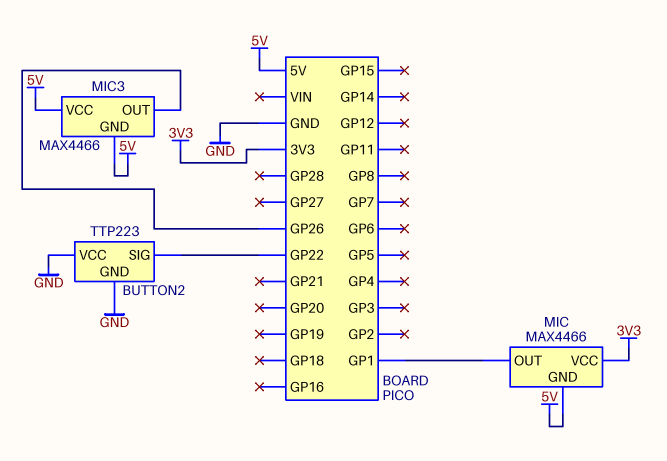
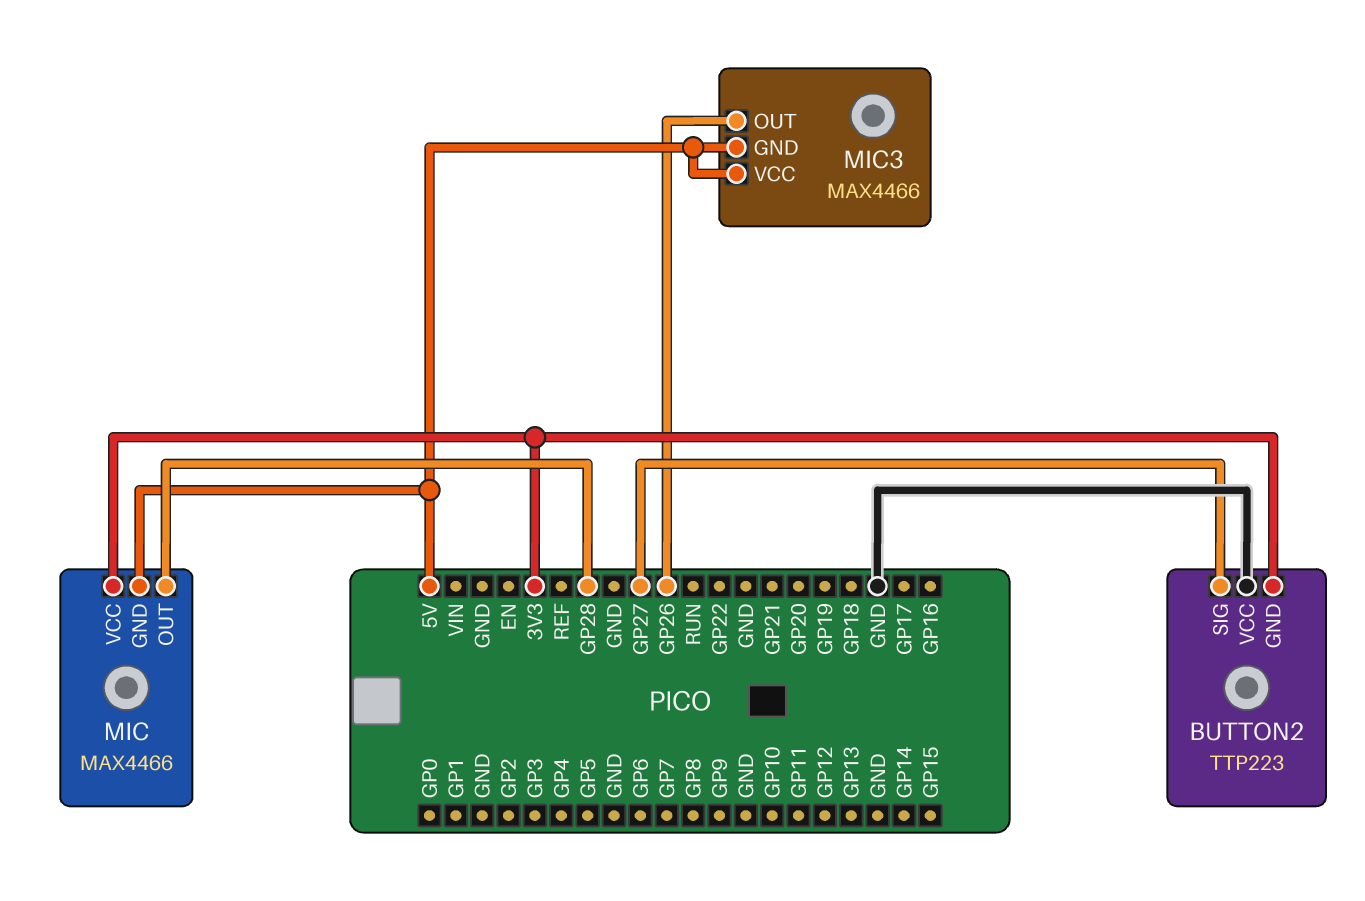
BUTTON2 pin GND: GND -> 3V3
BUTTON2 pin SIG: GP22 -> GP27
MIC pin OUT: GP1 -> GP28

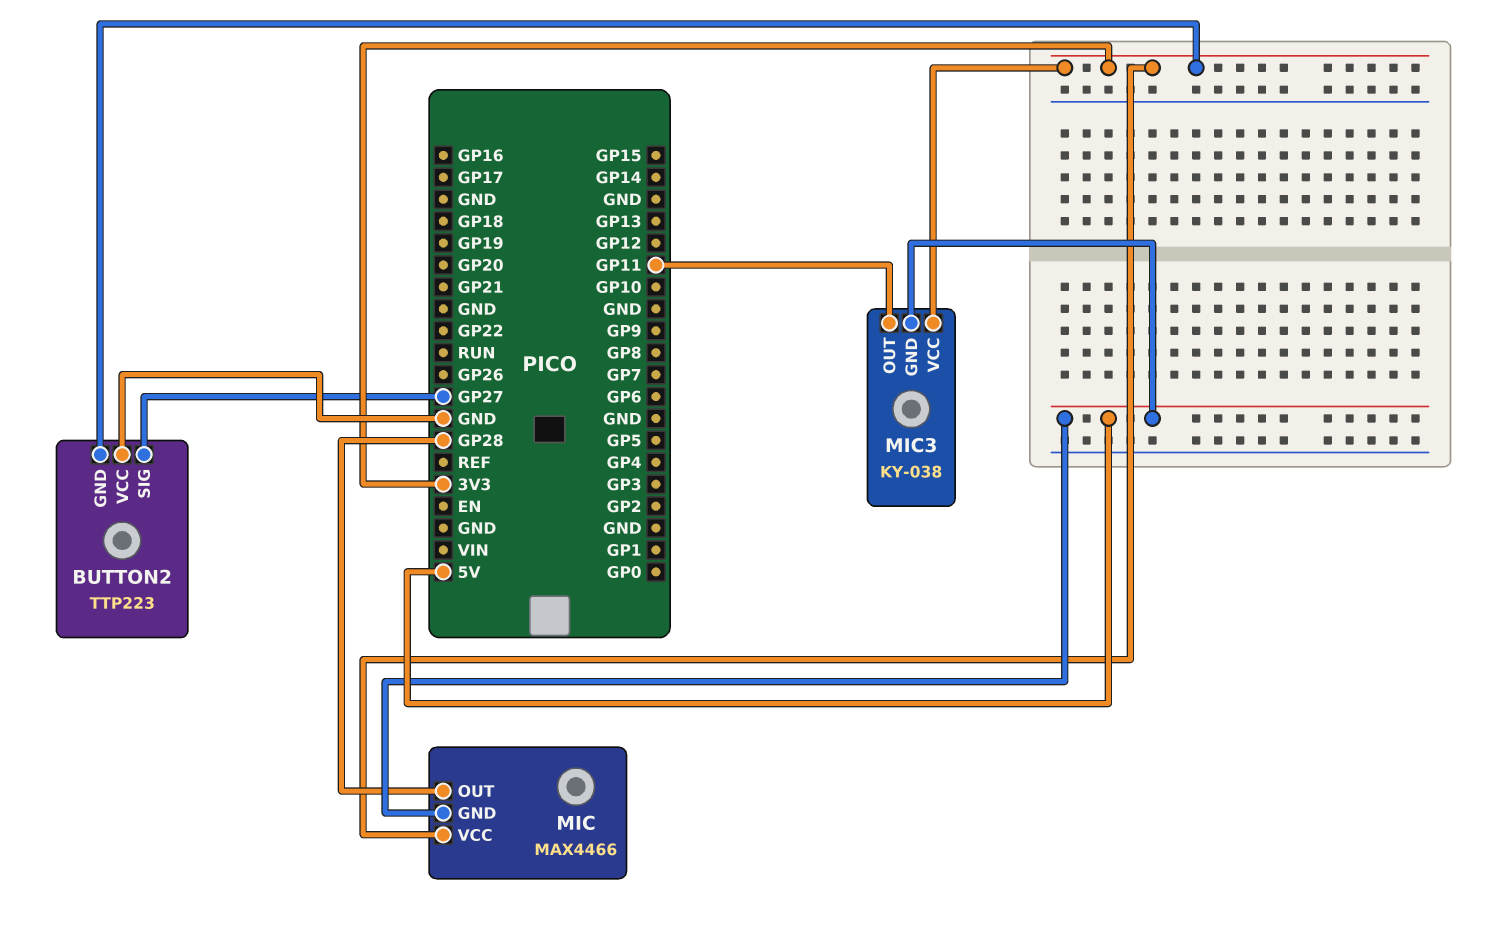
MIC3: MAX4466 -> KY-038
MIC3 pin OUT: GP26 -> GP11
MIC3 pin VCC: 5V -> 3V3

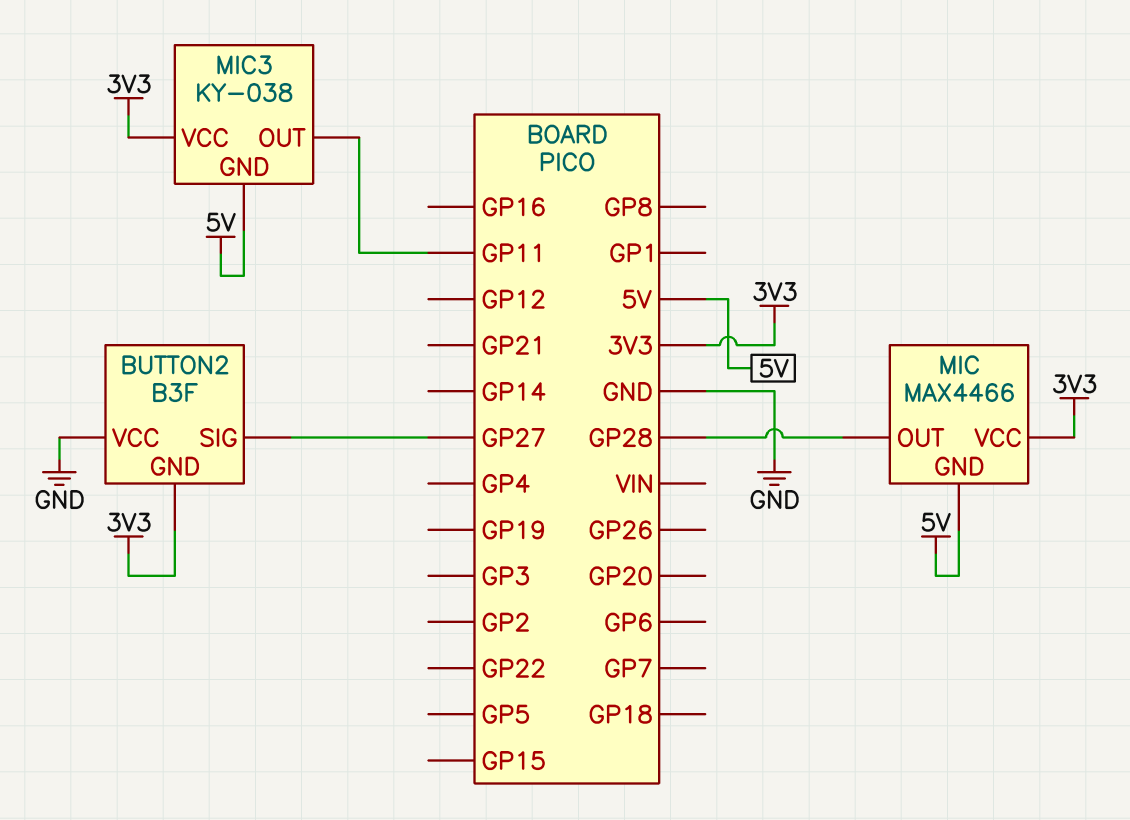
BUTTON2: TTP223 -> B3F

